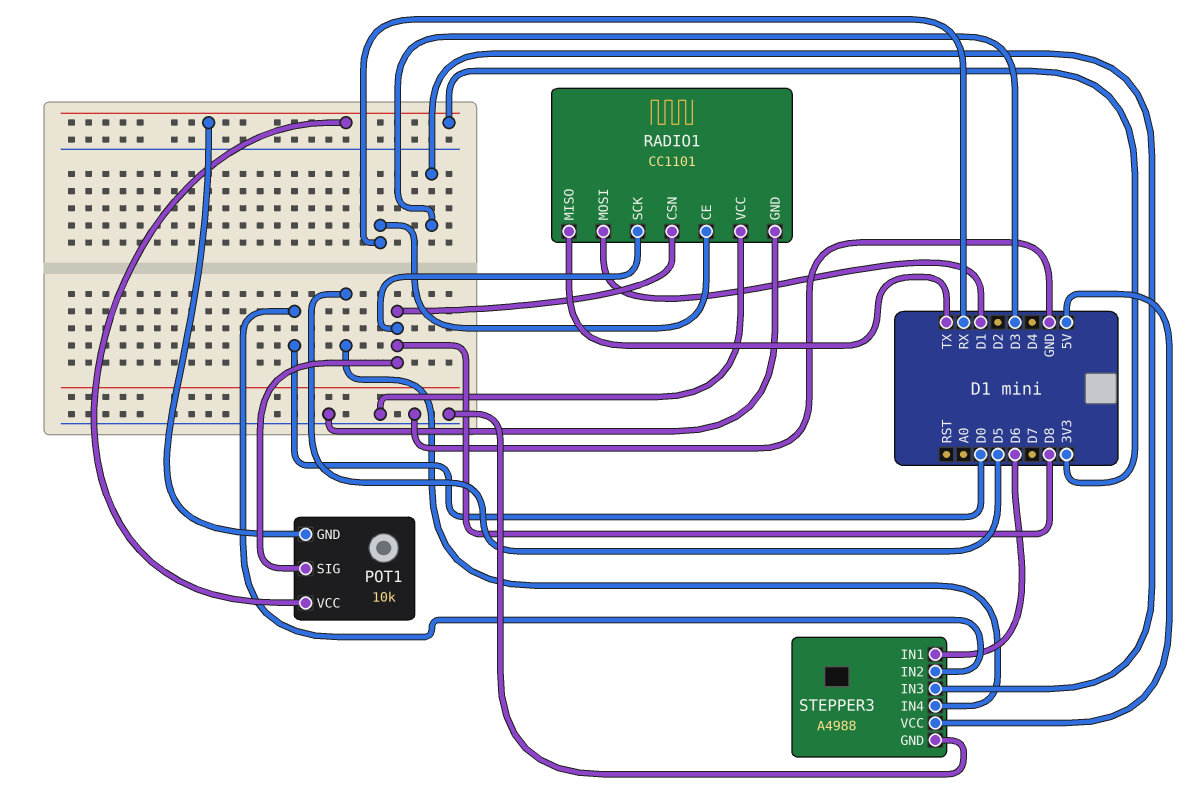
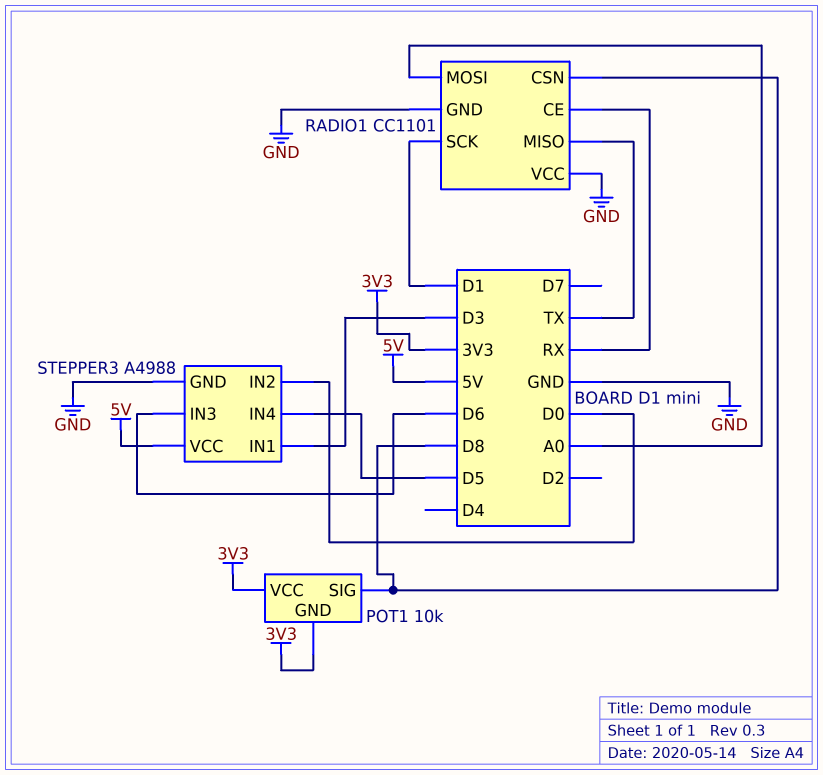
RADIO1 pin MOSI: D1 -> A0
RADIO1 pin SCK: D8 -> D1
STEPPER3 pin IN1: D6 -> D3
STEPPER3 pin IN3: D3 -> D6

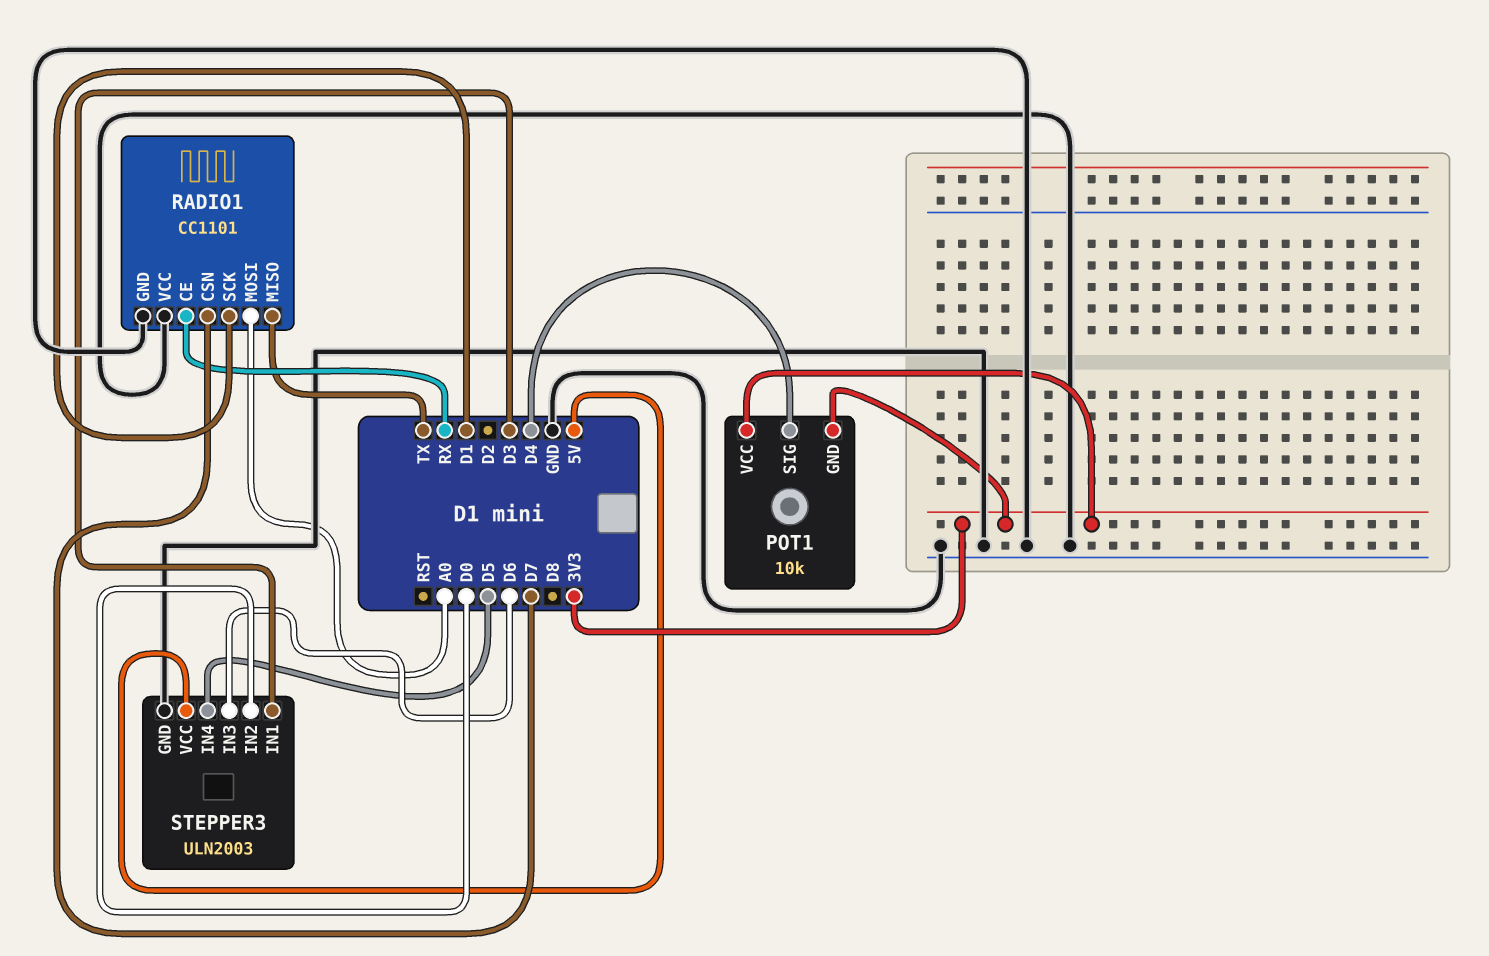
POT1 pin SIG: D8 -> D4
RADIO1 pin CSN: D8 -> D7
STEPPER3: A4988 -> ULN2003

